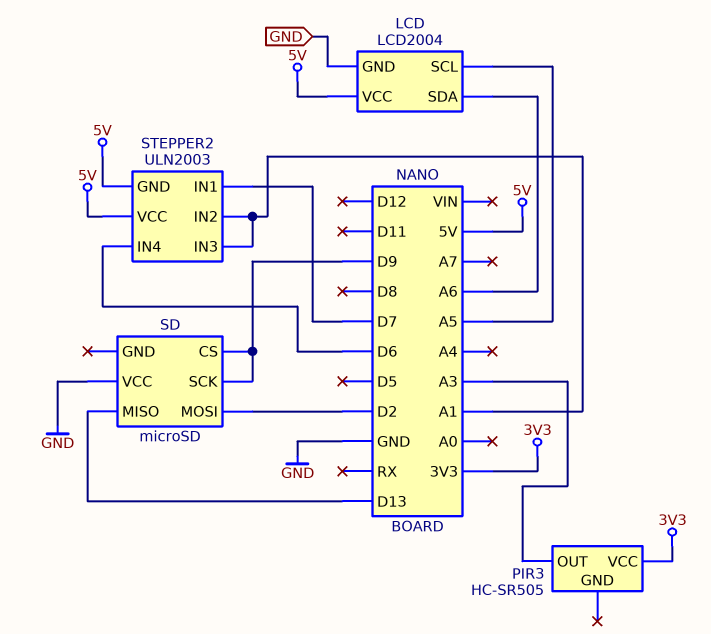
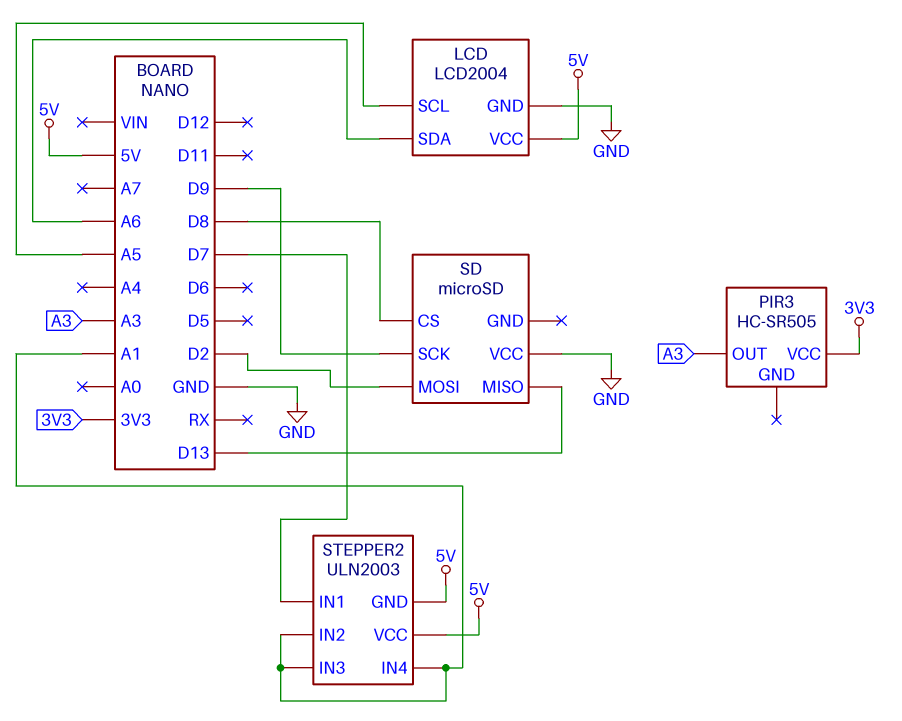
SD pin CS: D9 -> D8
STEPPER2 pin IN4: D6 -> A1

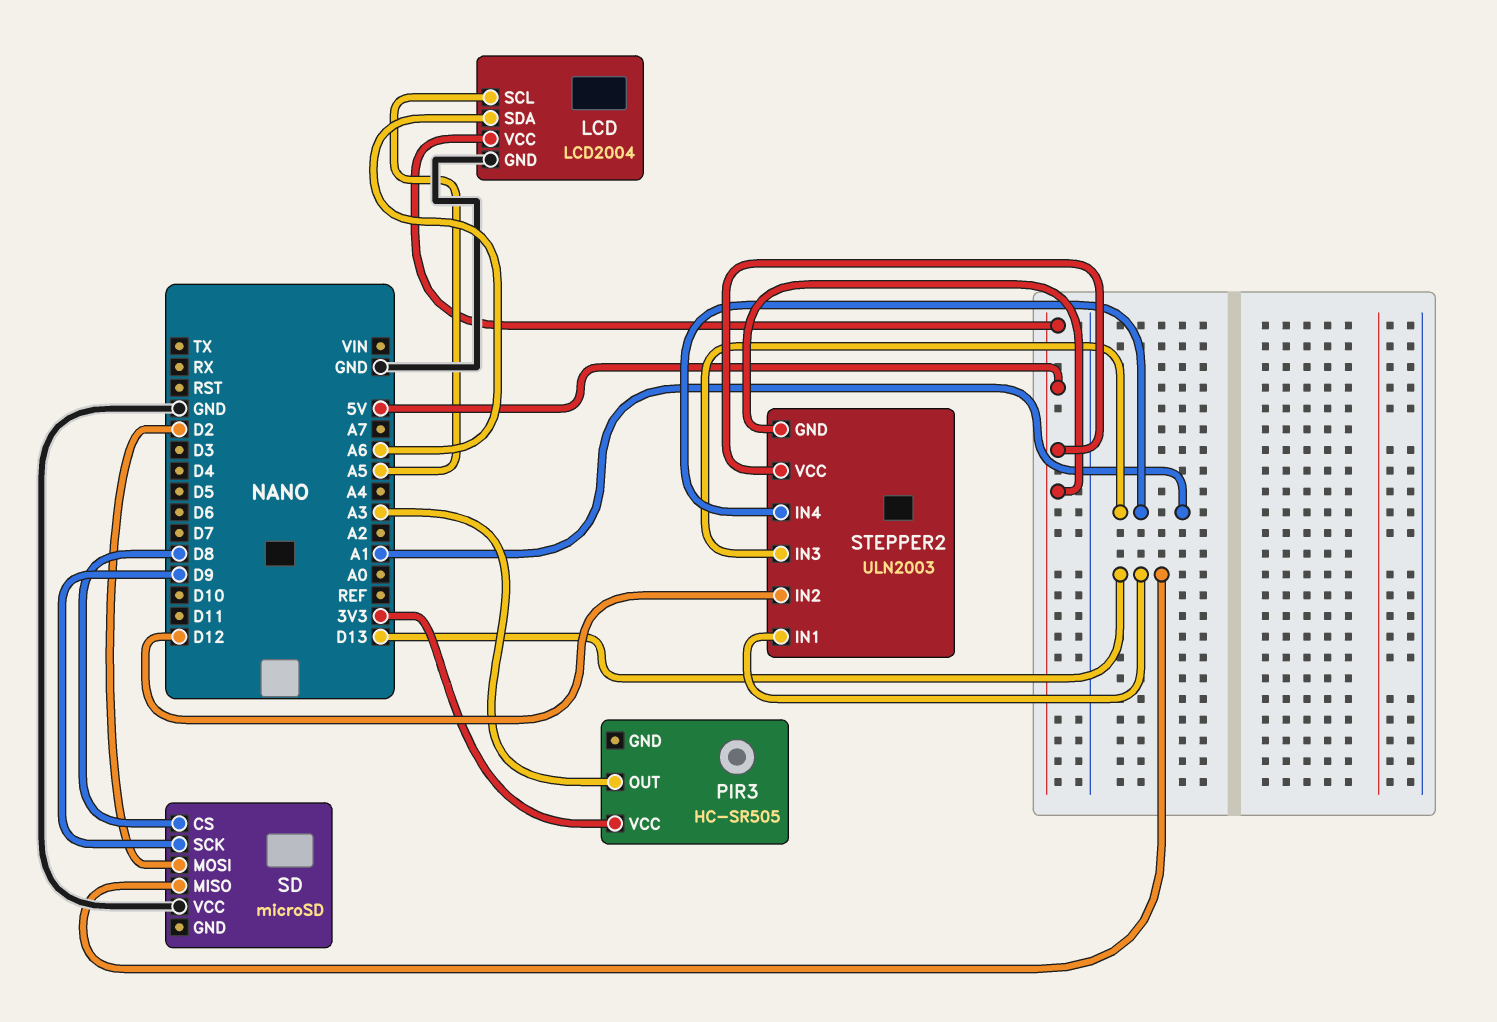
STEPPER2 pin IN1: D7 -> D13
STEPPER2 pin IN2: A1 -> D12

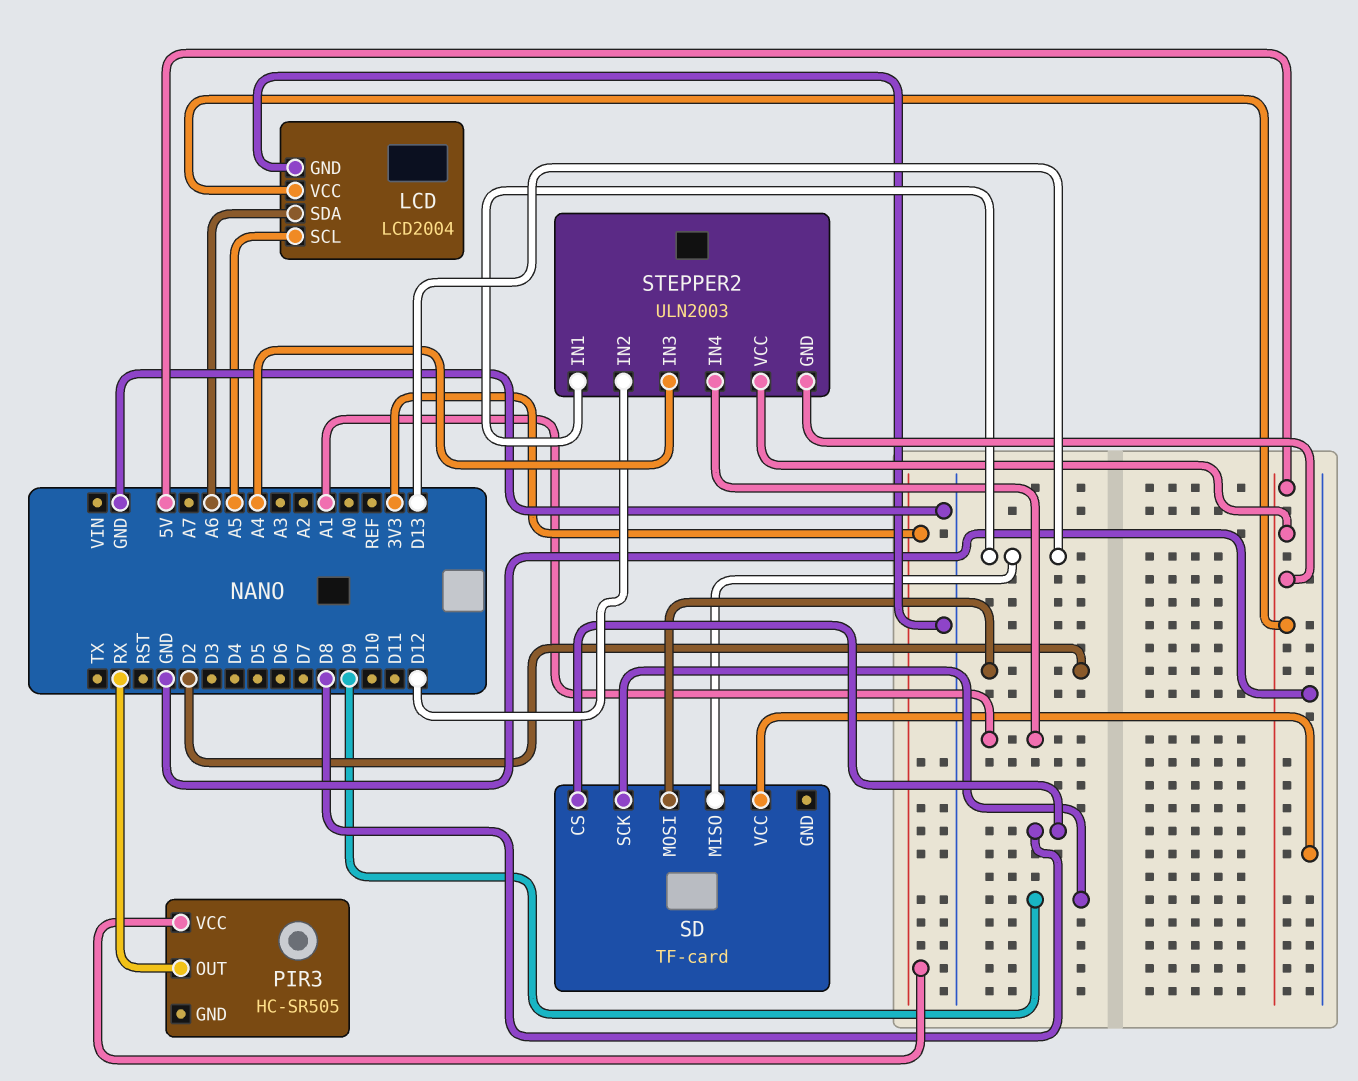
PIR3 pin OUT: A3 -> RX
SD: microSD -> TF-card
STEPPER2 pin IN3: A1 -> A4

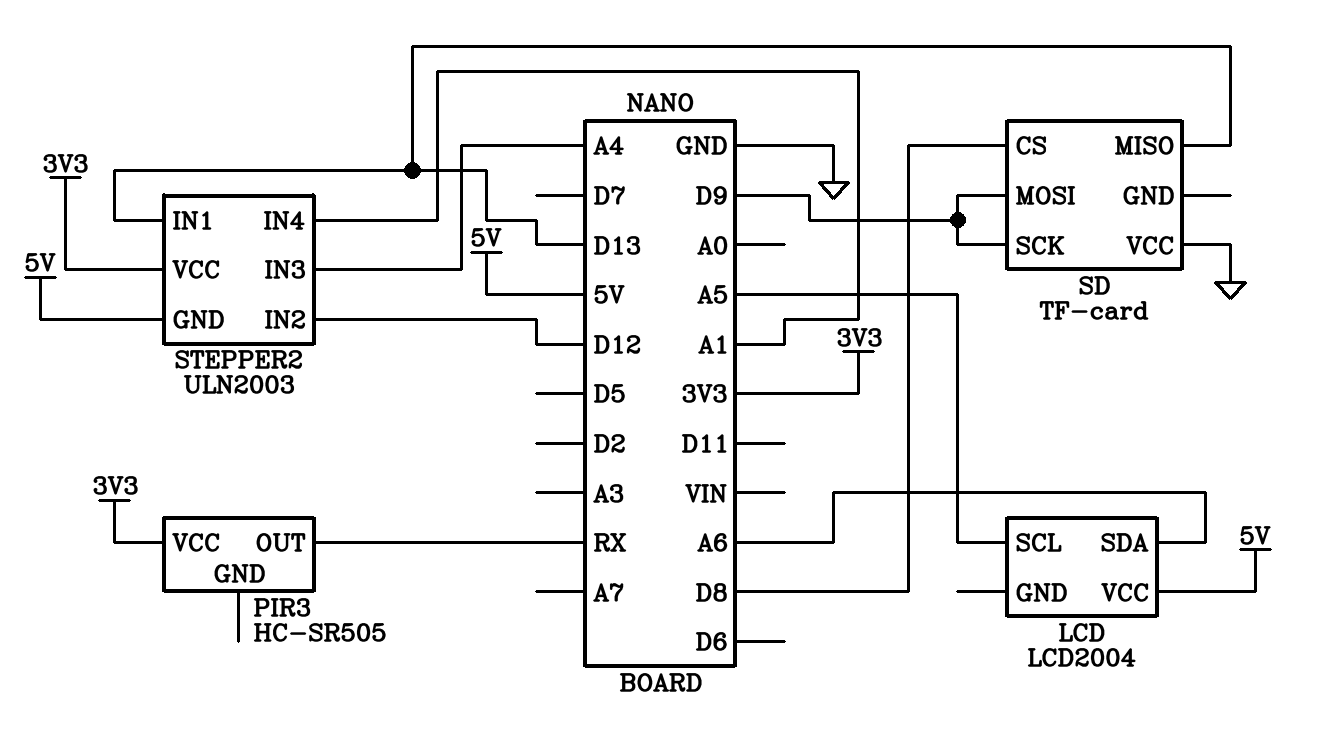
LCD pin GND: GND -> none
SD pin MOSI: D2 -> D9
STEPPER2 pin VCC: 5V -> 3V3

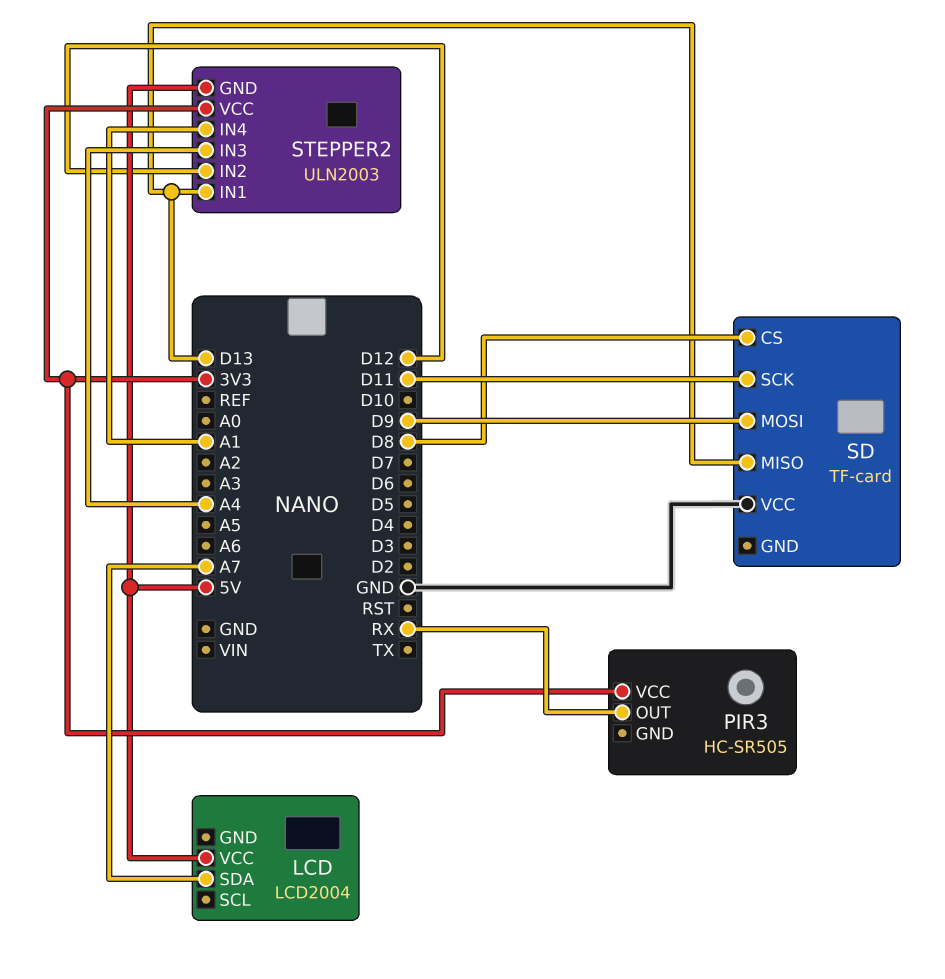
LCD pin SCL: A5 -> none
LCD pin SDA: A6 -> A7
SD pin SCK: D9 -> D11

